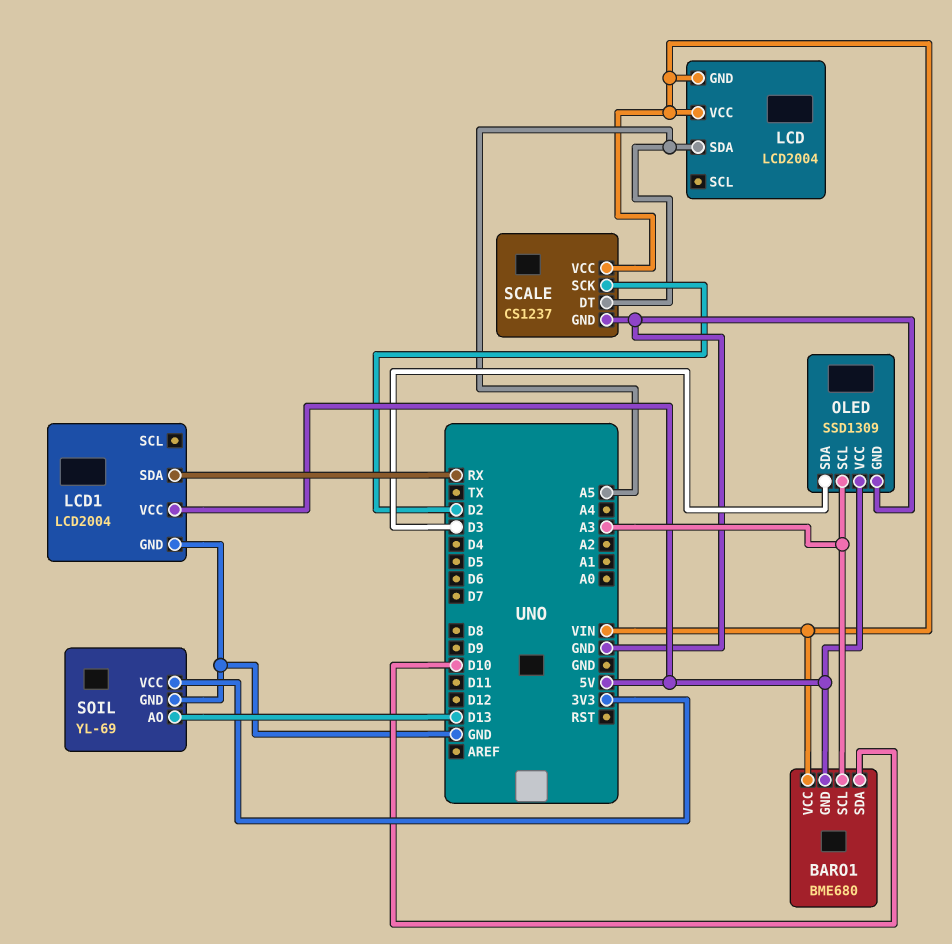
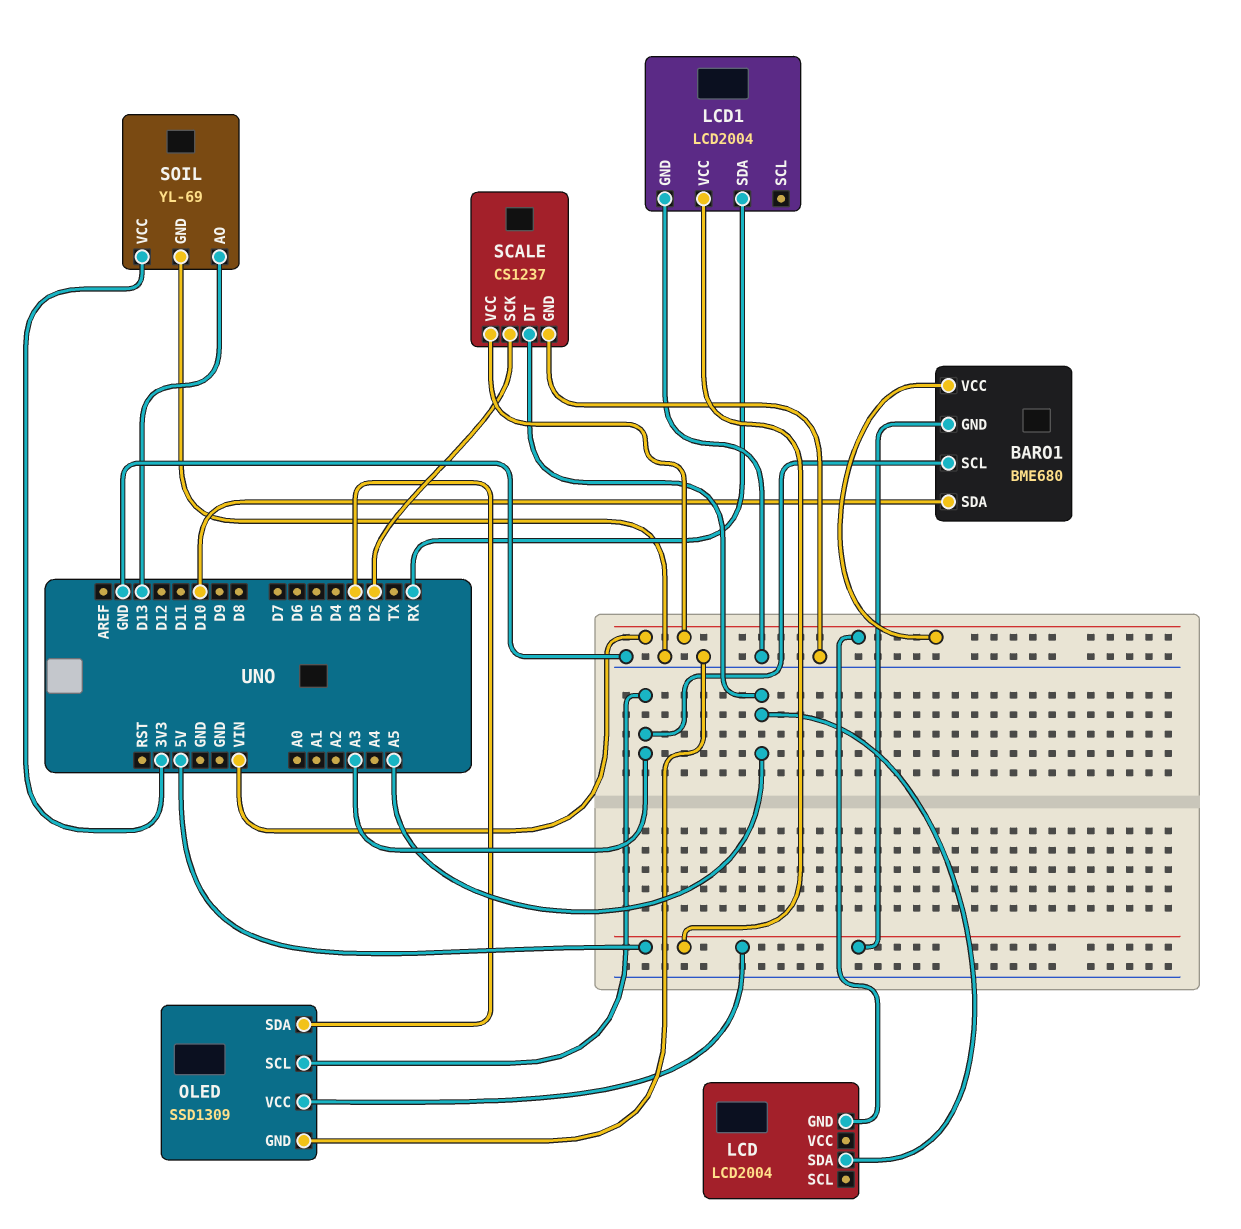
LCD pin VCC: VIN -> none

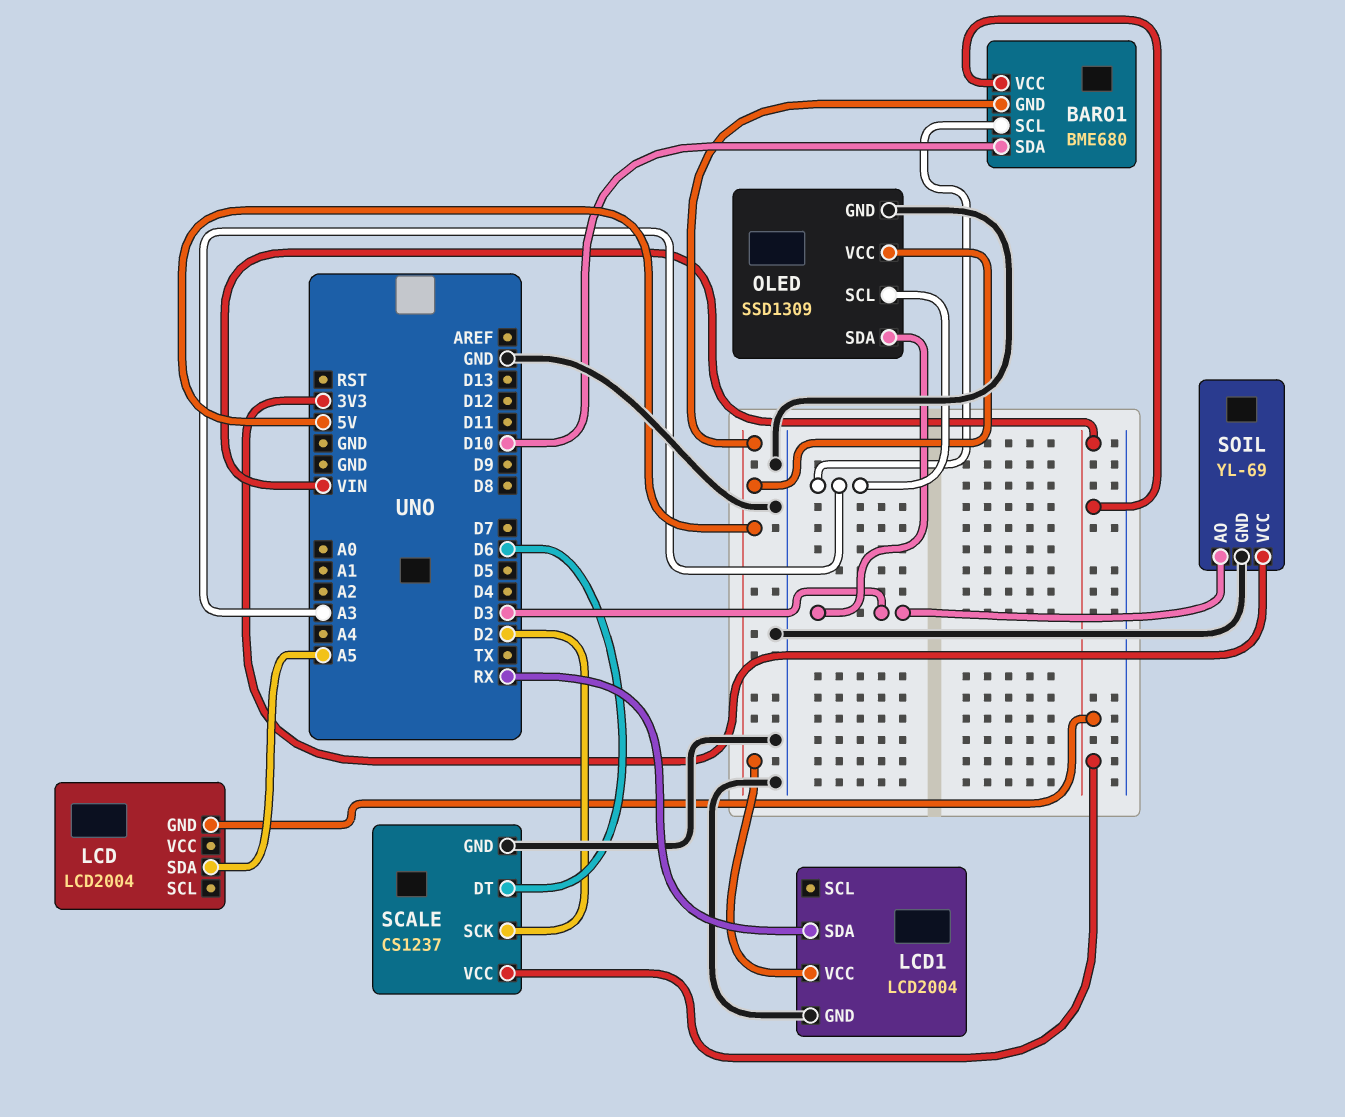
SCALE pin DT: A5 -> D6
SOIL pin AO: D13 -> D3

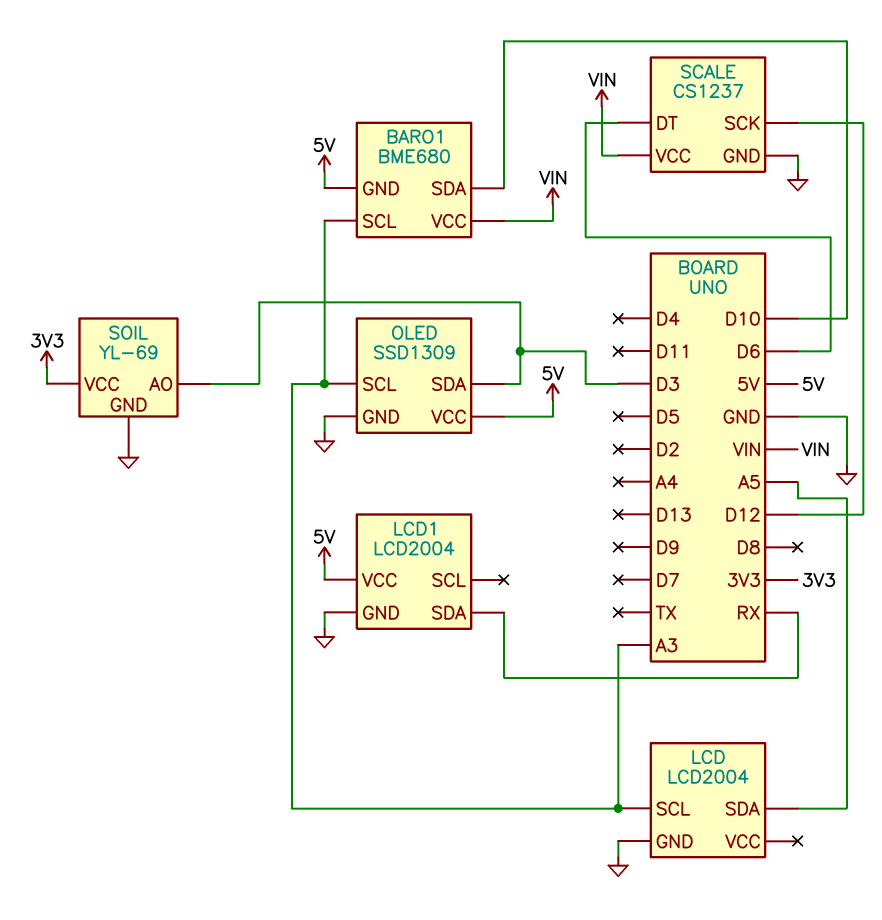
LCD pin GND: VIN -> GND
LCD pin SCL: none -> A3
SCALE pin SCK: D2 -> D12

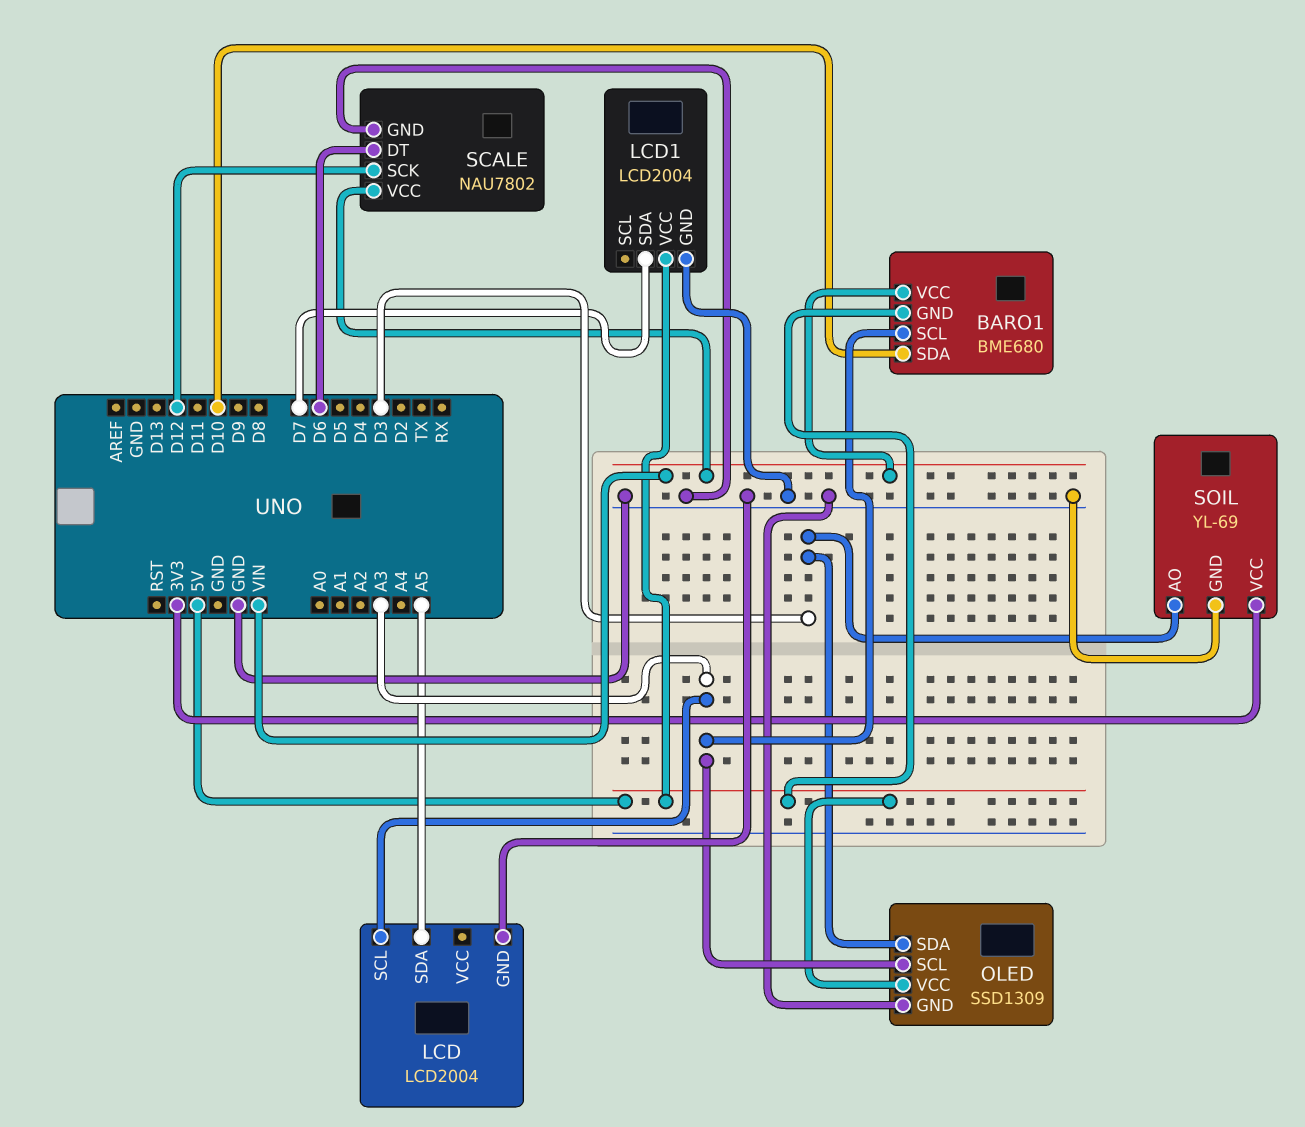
LCD1 pin SDA: RX -> D7
SCALE: CS1237 -> NAU7802

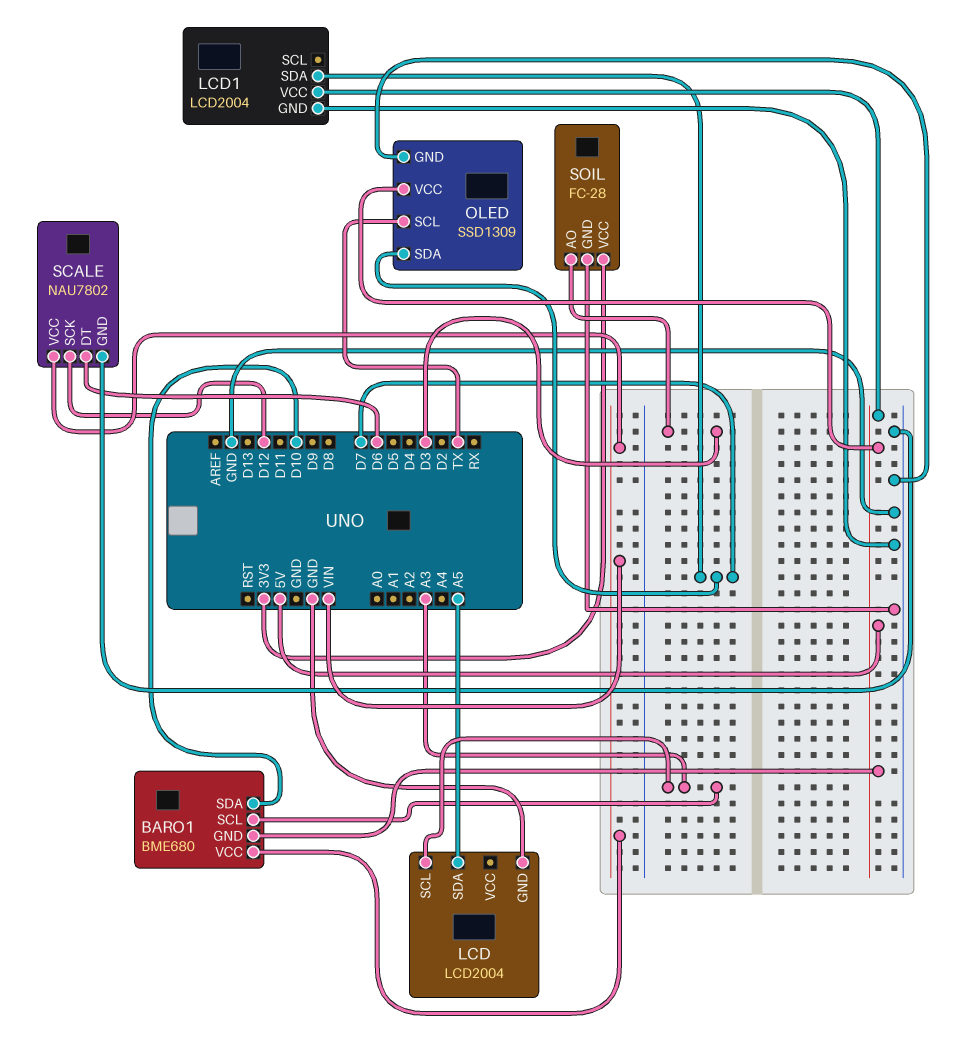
OLED pin SCL: A3 -> TX
OLED pin SDA: D3 -> D7
SOIL: YL-69 -> FC-28

